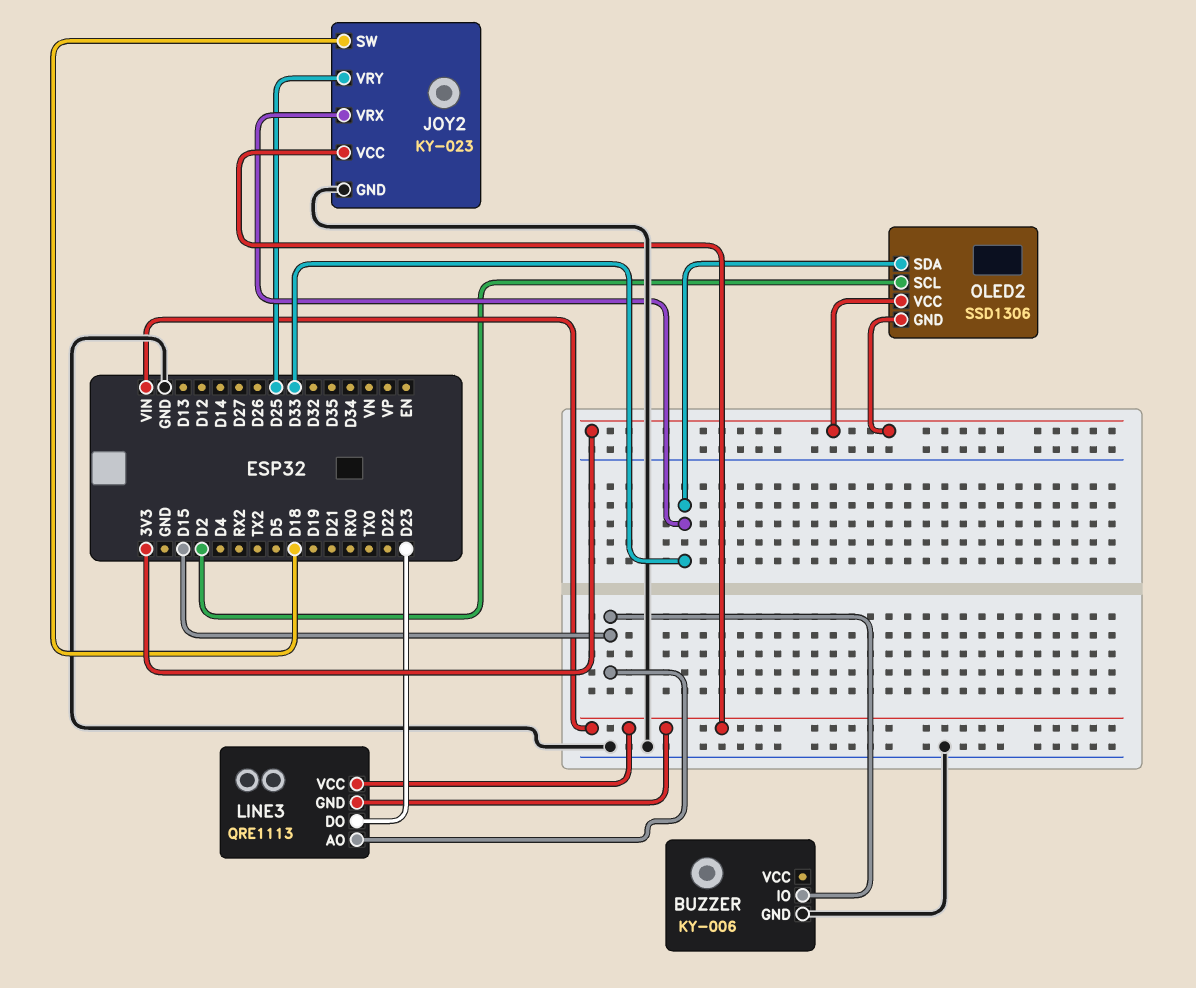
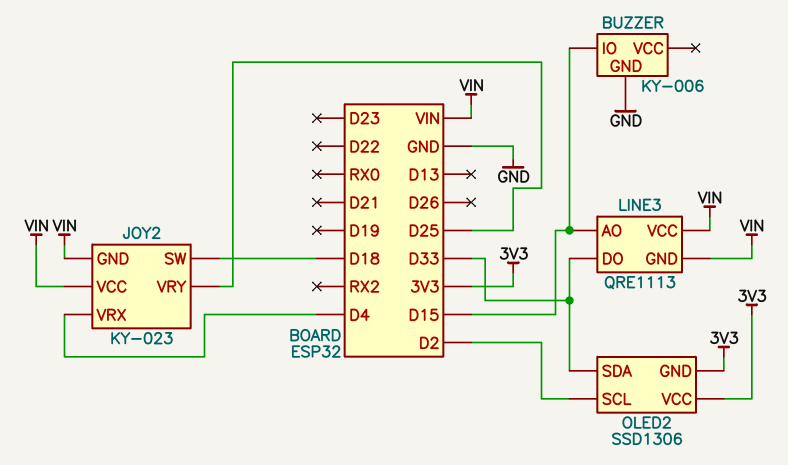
JOY2 pin GND: GND -> VIN
JOY2 pin VRX: D33 -> D4
LINE3 pin DO: D23 -> D33

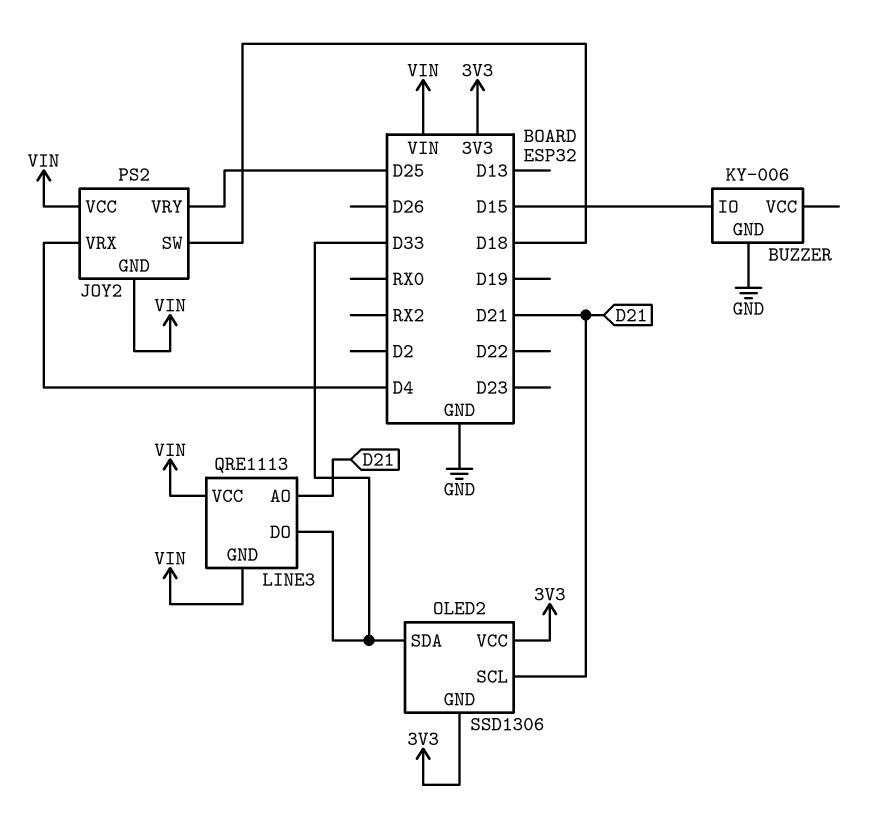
JOY2: KY-023 -> PS2
LINE3 pin AO: D15 -> D21
OLED2 pin SCL: D2 -> D21

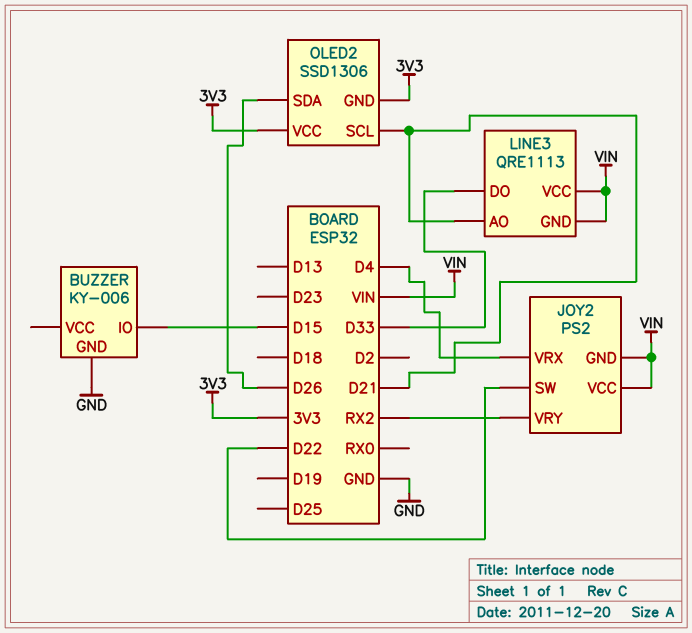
JOY2 pin SW: D18 -> D22
JOY2 pin VRY: D25 -> RX2
OLED2 pin SDA: D33 -> D26

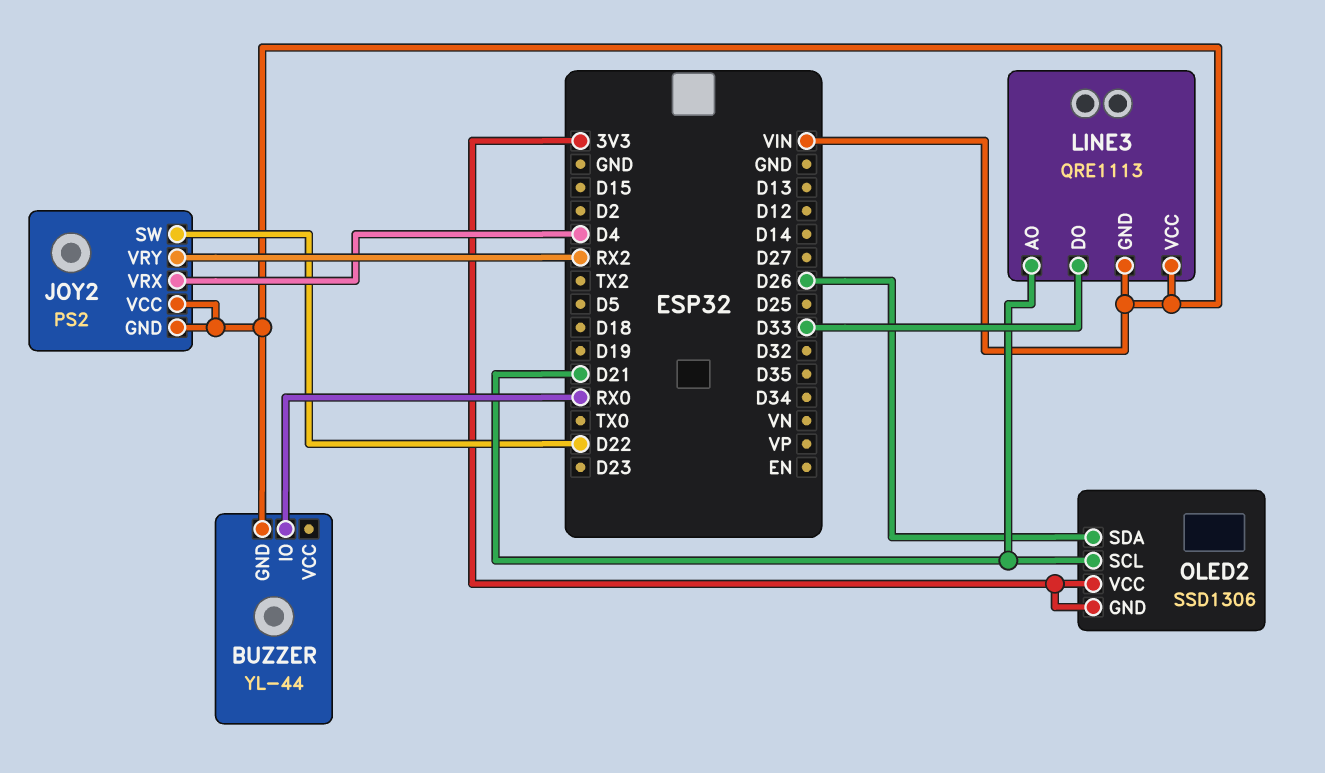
BUZZER: KY-006 -> YL-44
BUZZER pin GND: GND -> VIN
BUZZER pin IO: D15 -> RX0

